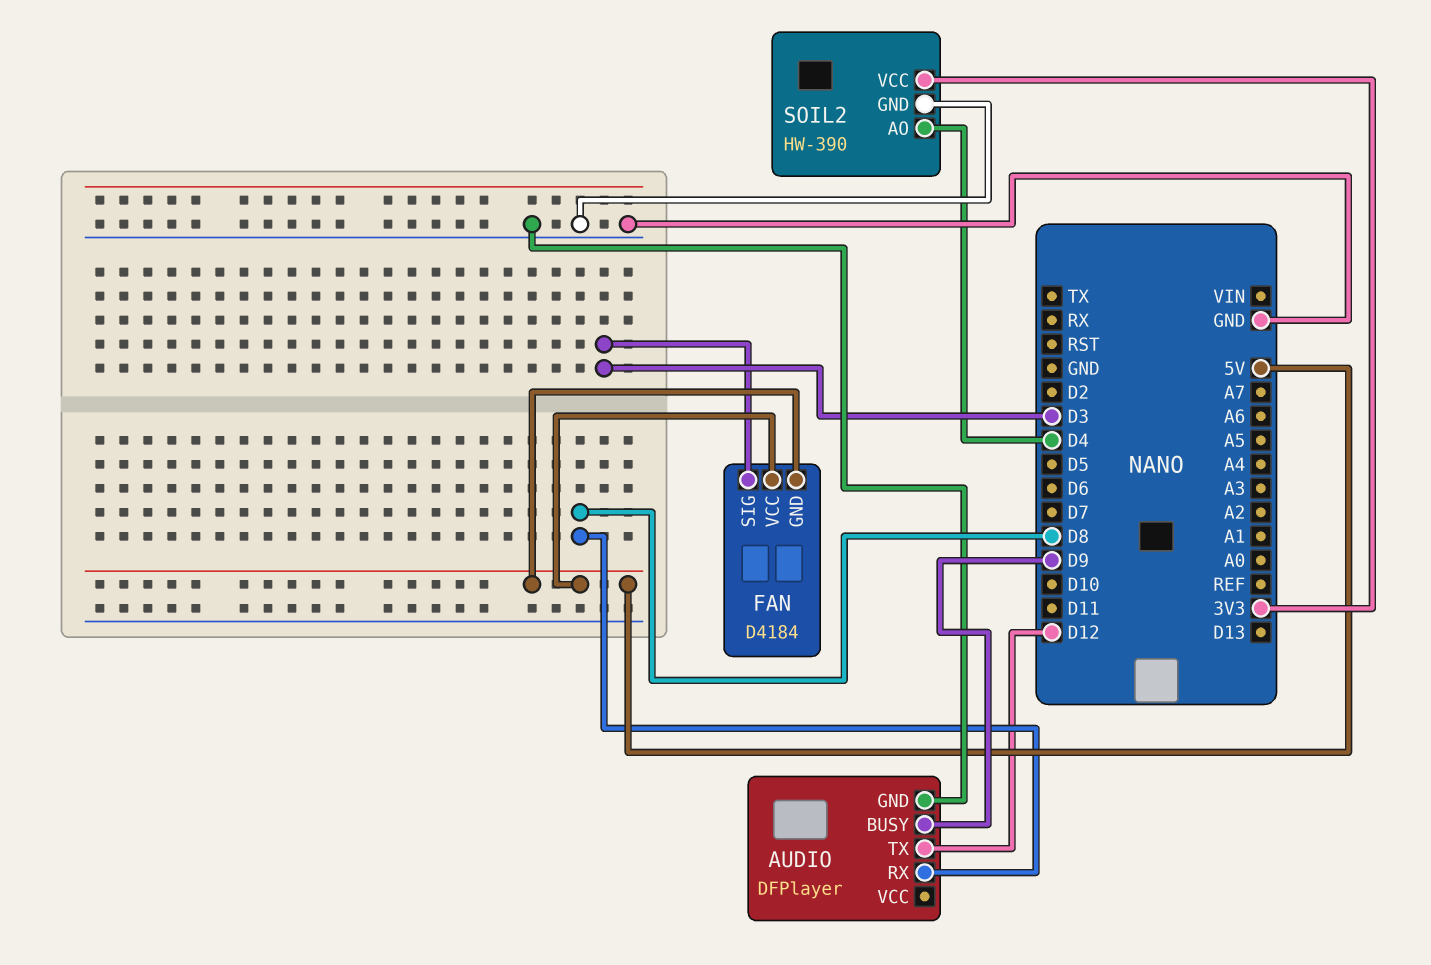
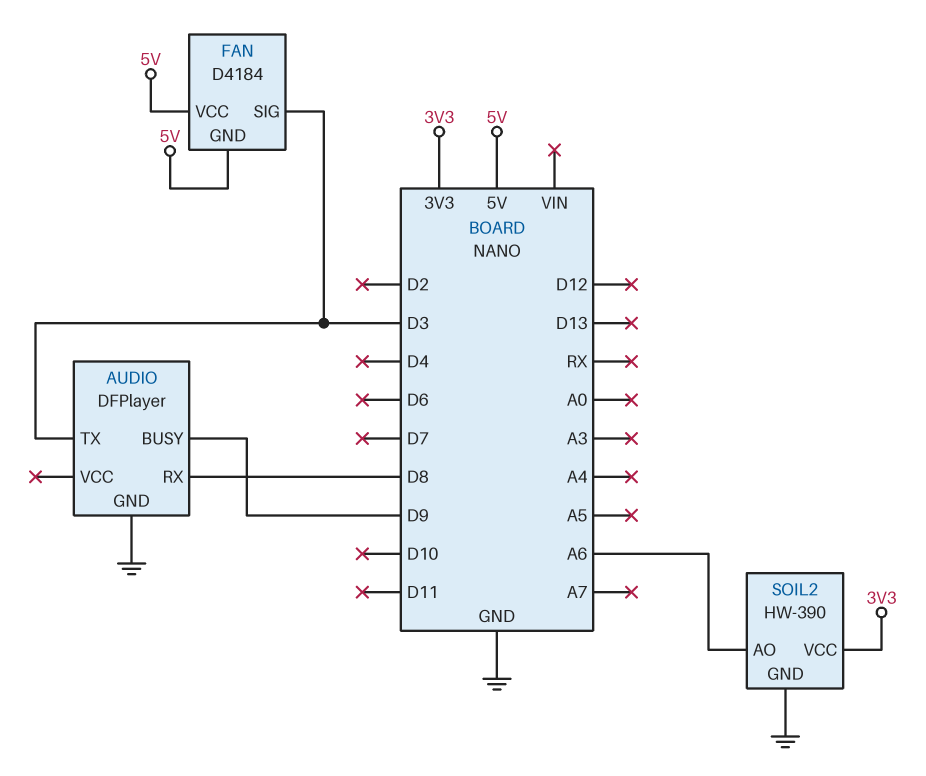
AUDIO pin TX: D12 -> D3
SOIL2 pin AO: D4 -> A6

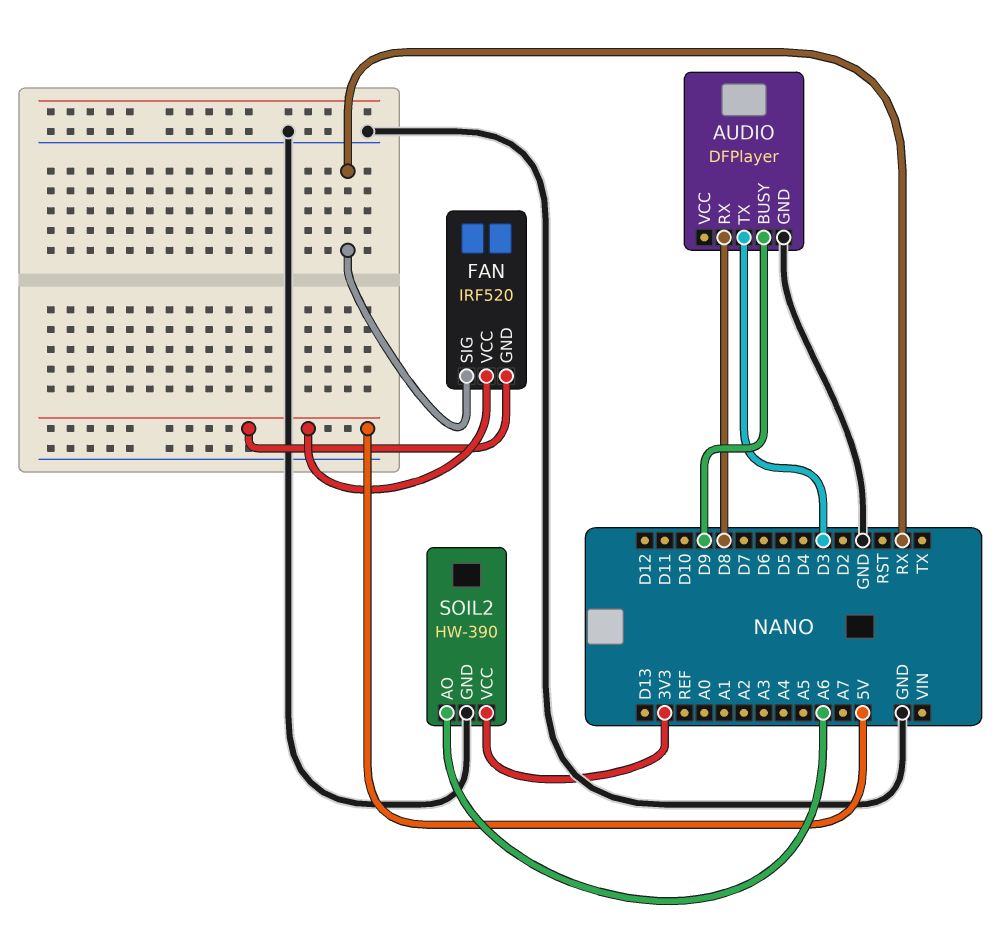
FAN: D4184 -> IRF520
FAN pin SIG: D3 -> RX

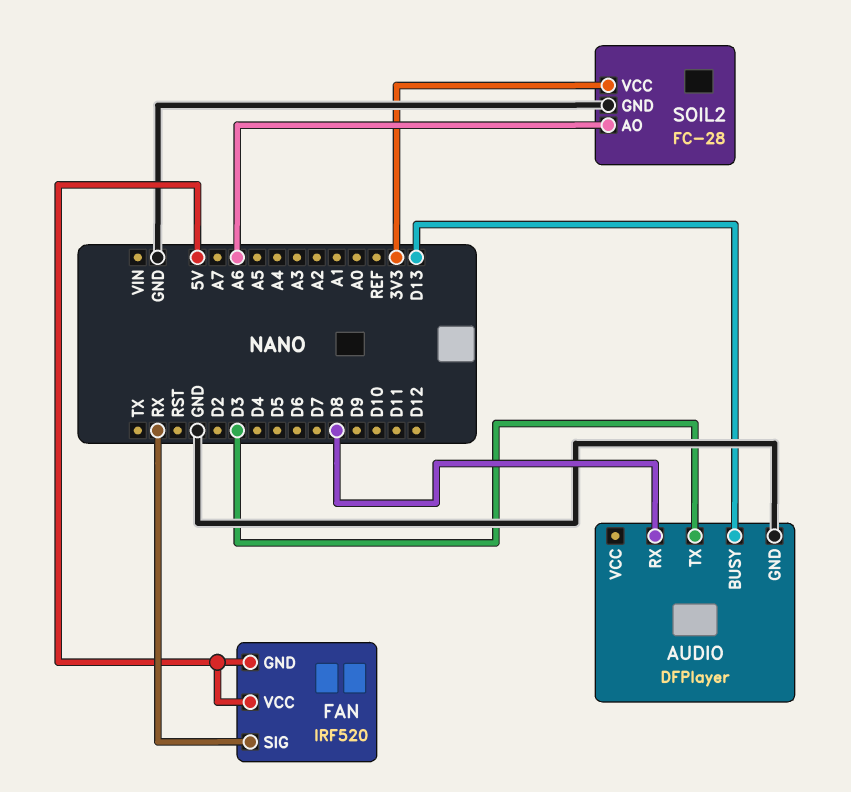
AUDIO pin BUSY: D9 -> D13
SOIL2: HW-390 -> FC-28

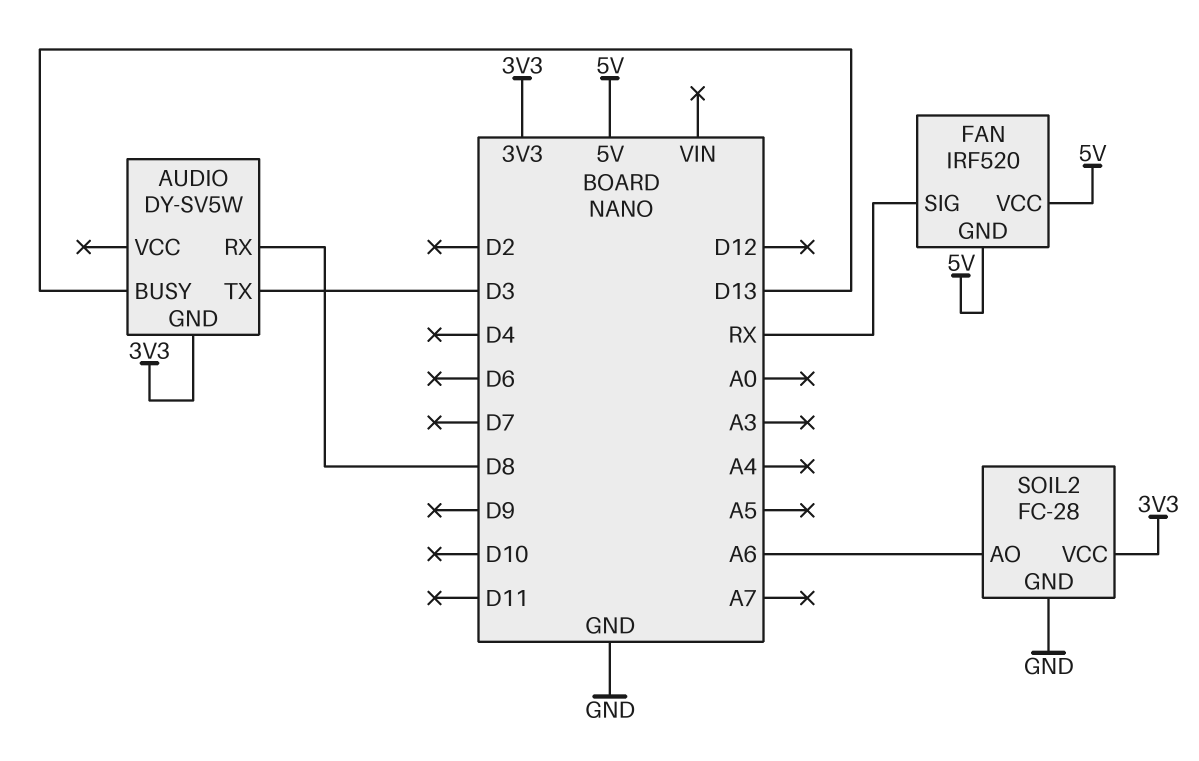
AUDIO: DFPlayer -> DY-SV5W
AUDIO pin GND: GND -> 3V3

